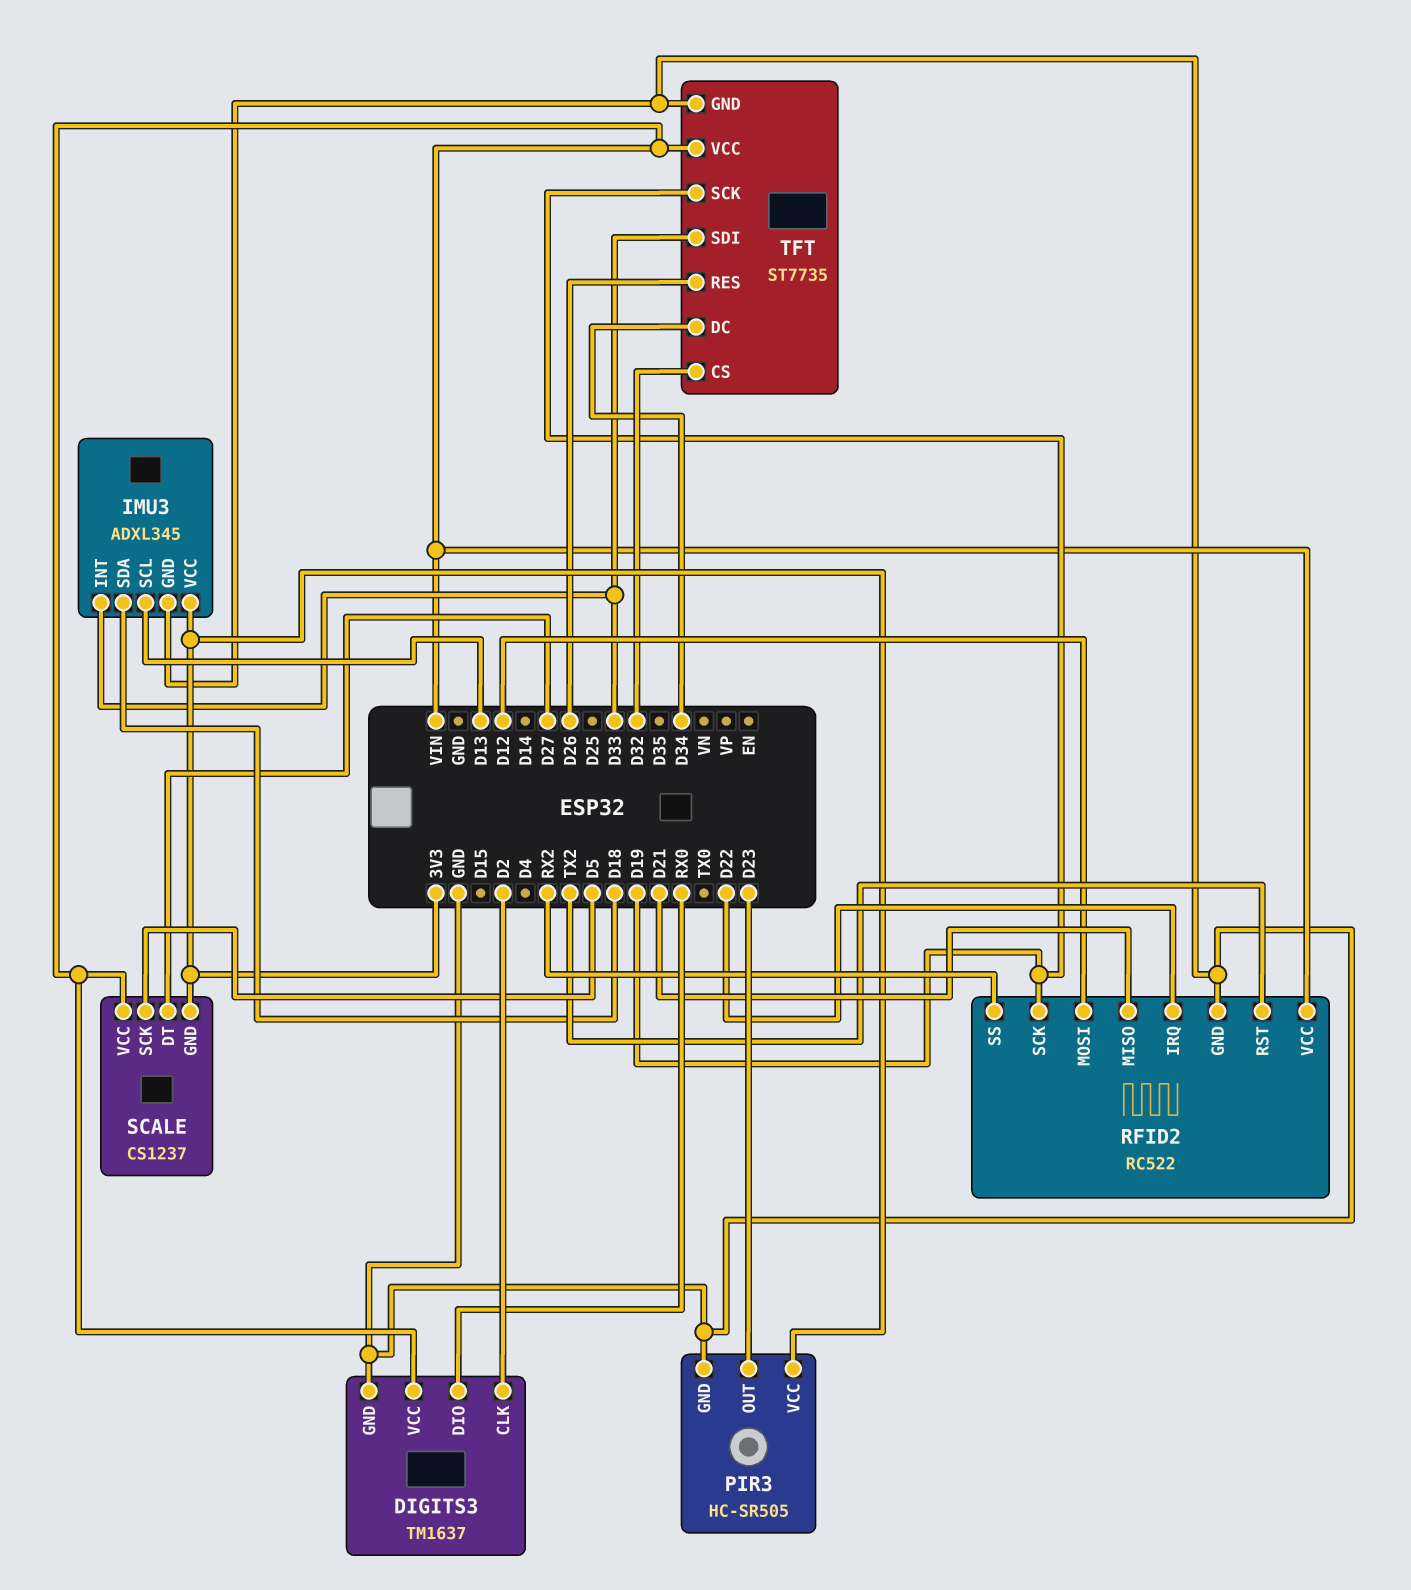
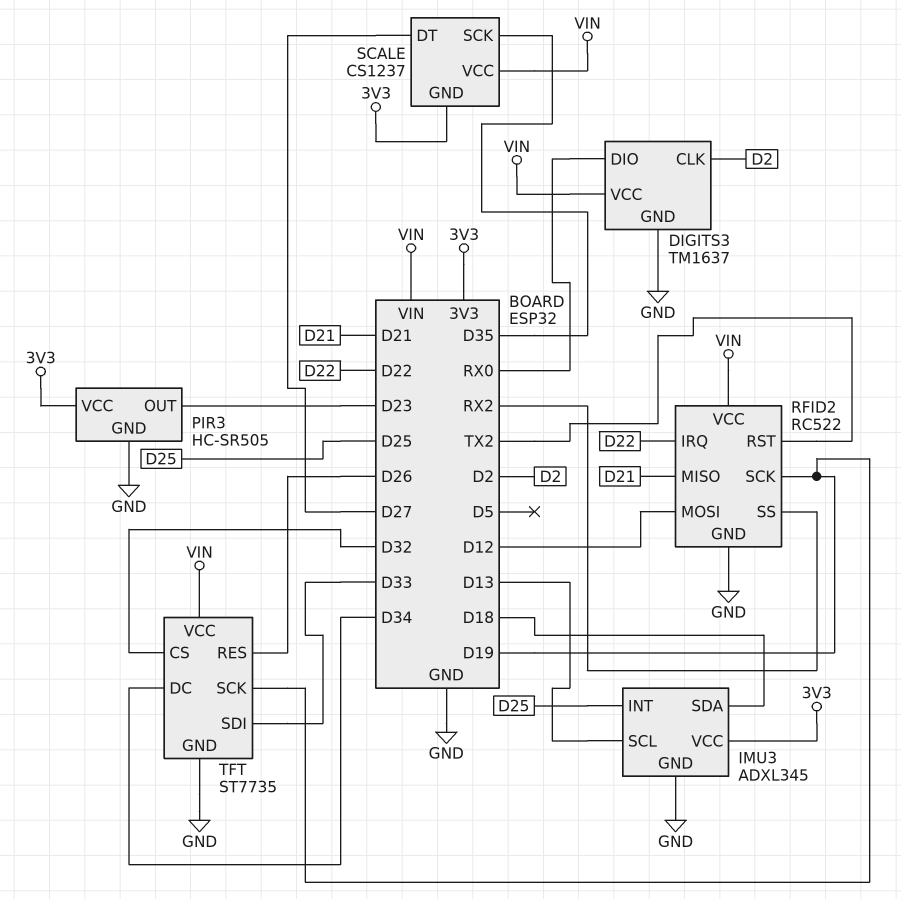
IMU3 pin INT: D33 -> D25
SCALE pin SCK: D5 -> D35

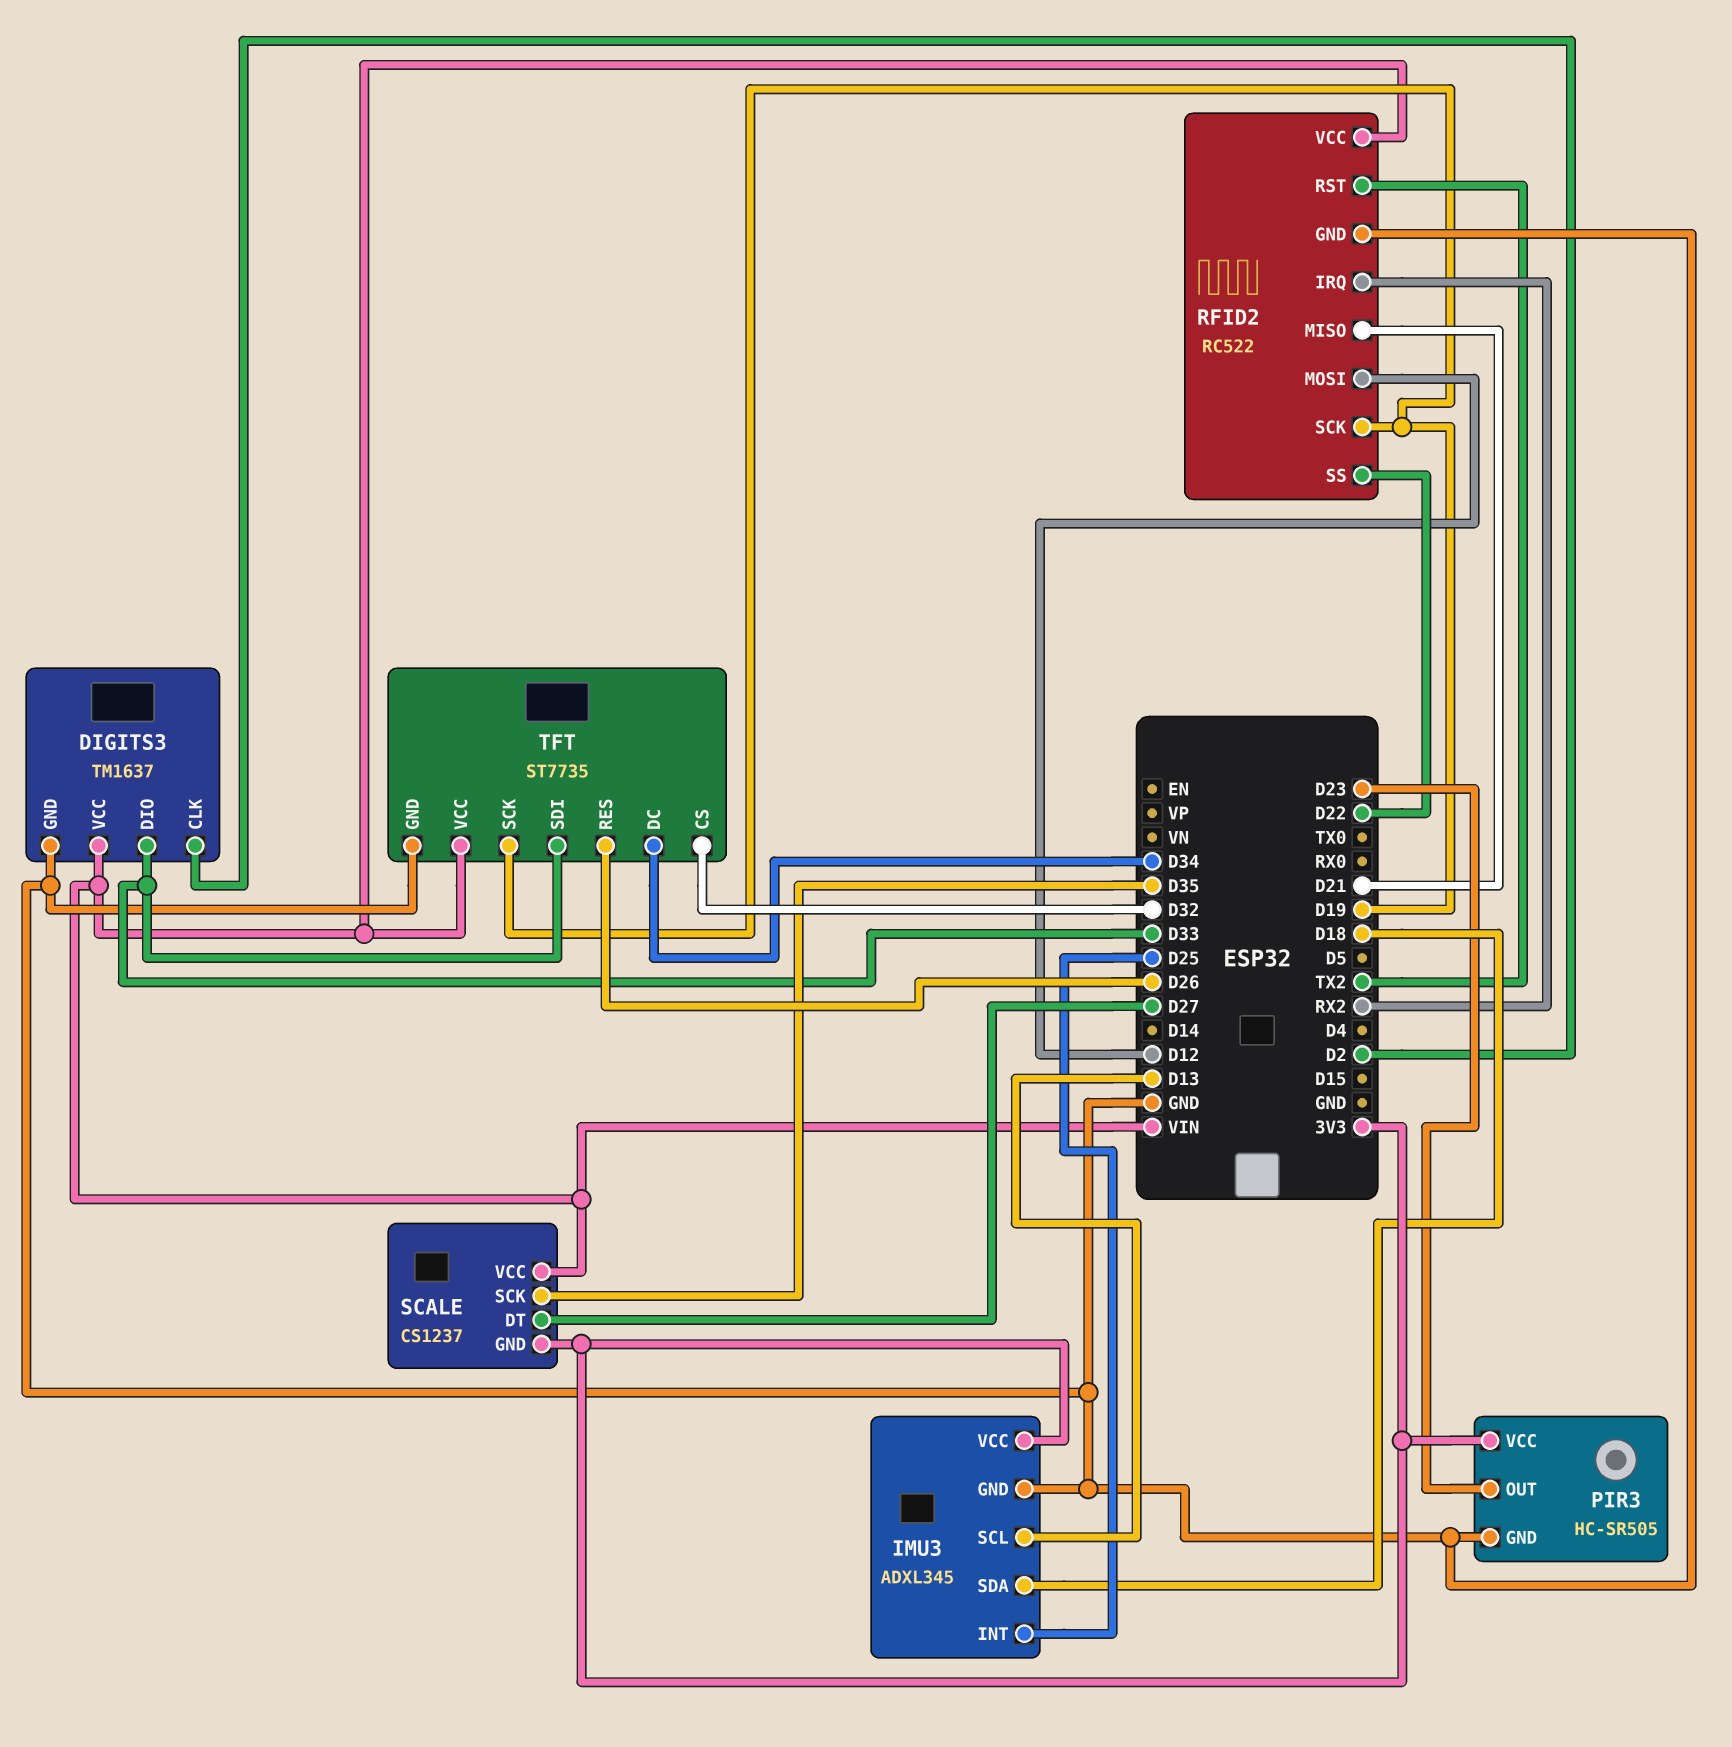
DIGITS3 pin DIO: RX0 -> D33
RFID2 pin IRQ: D22 -> RX2
RFID2 pin SS: RX2 -> D22

